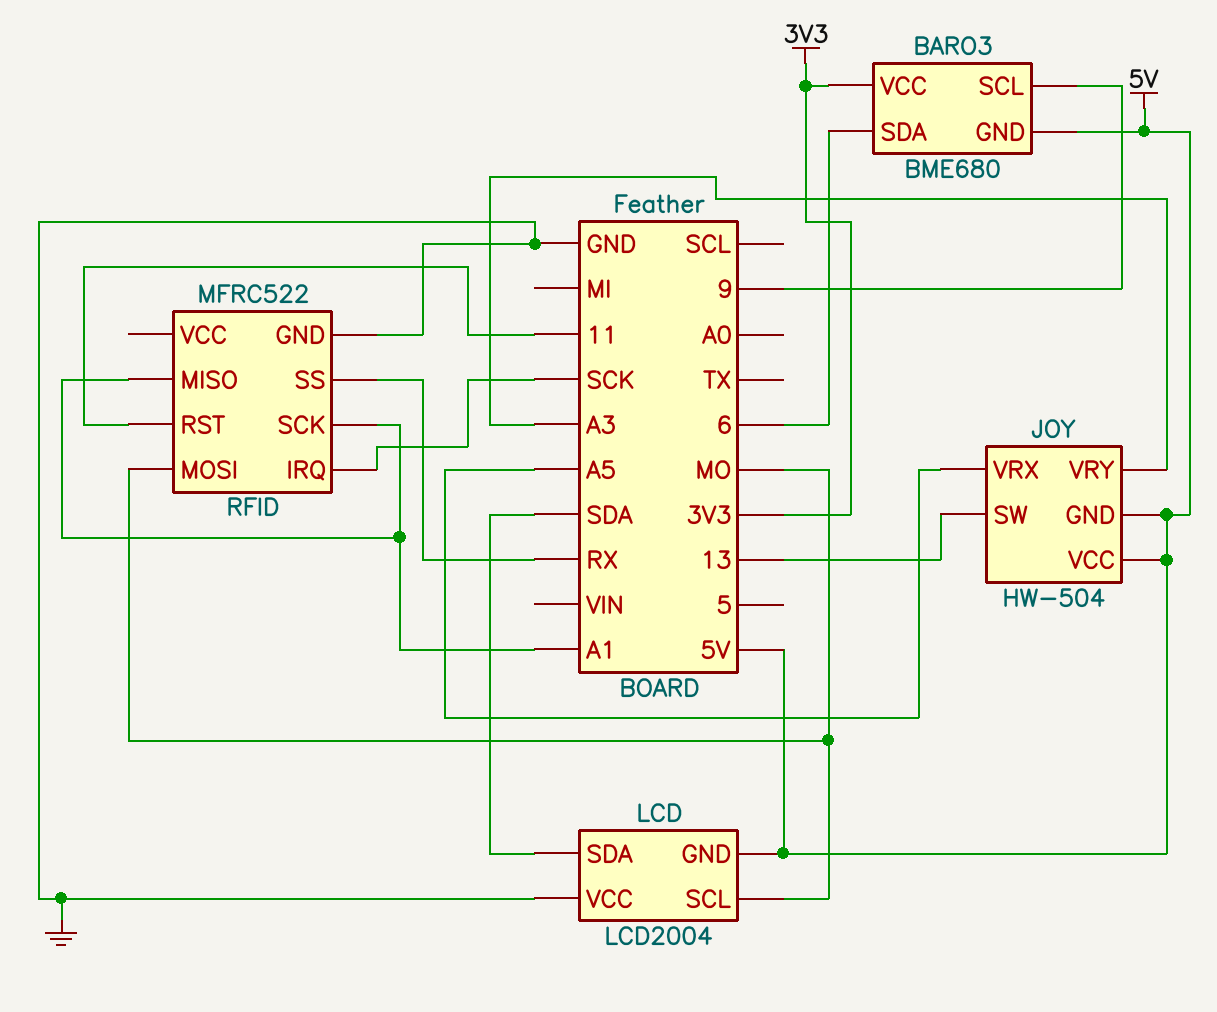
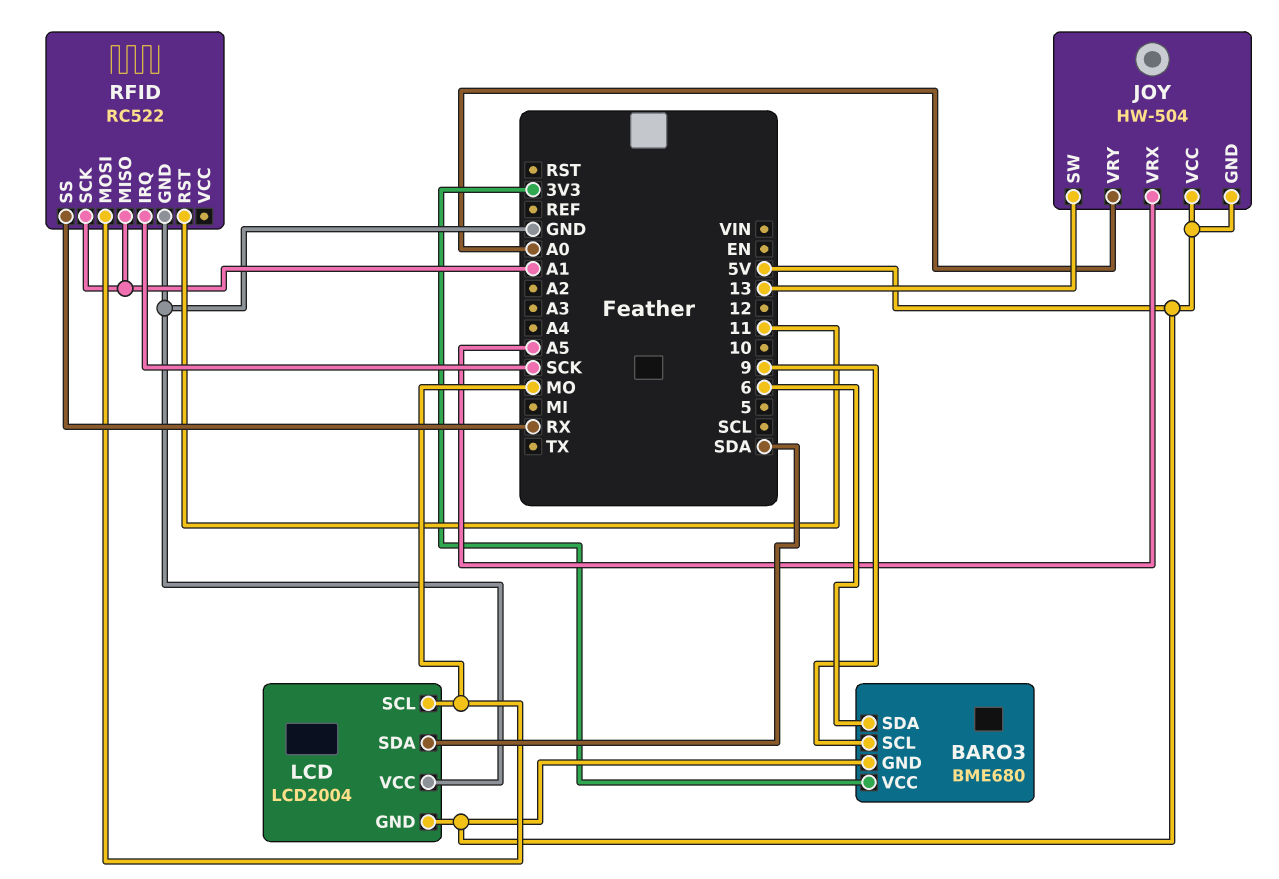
JOY pin VRY: A3 -> A0
RFID: MFRC522 -> RC522

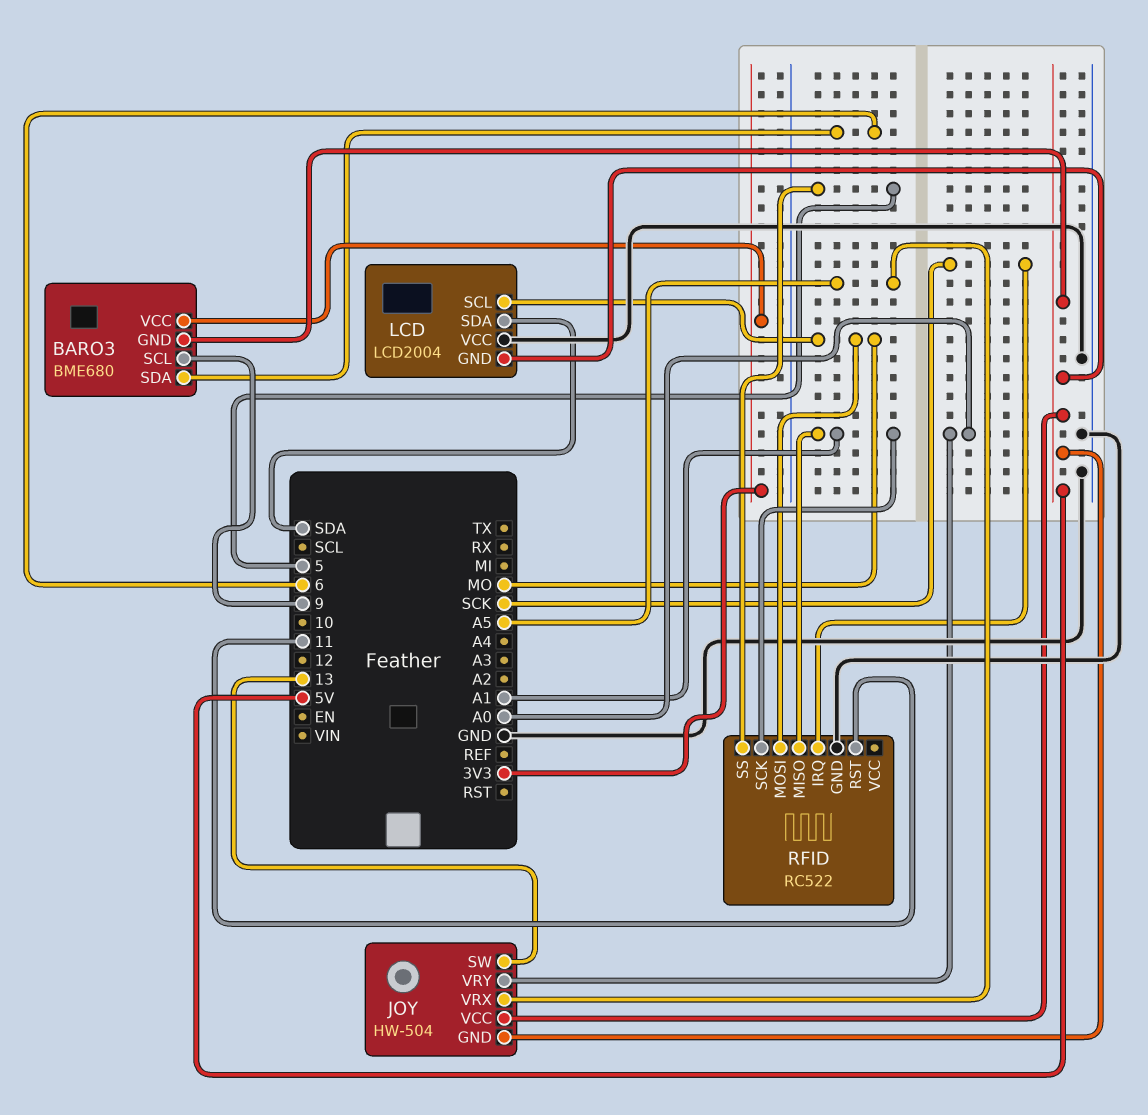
RFID pin SS: RX -> 5

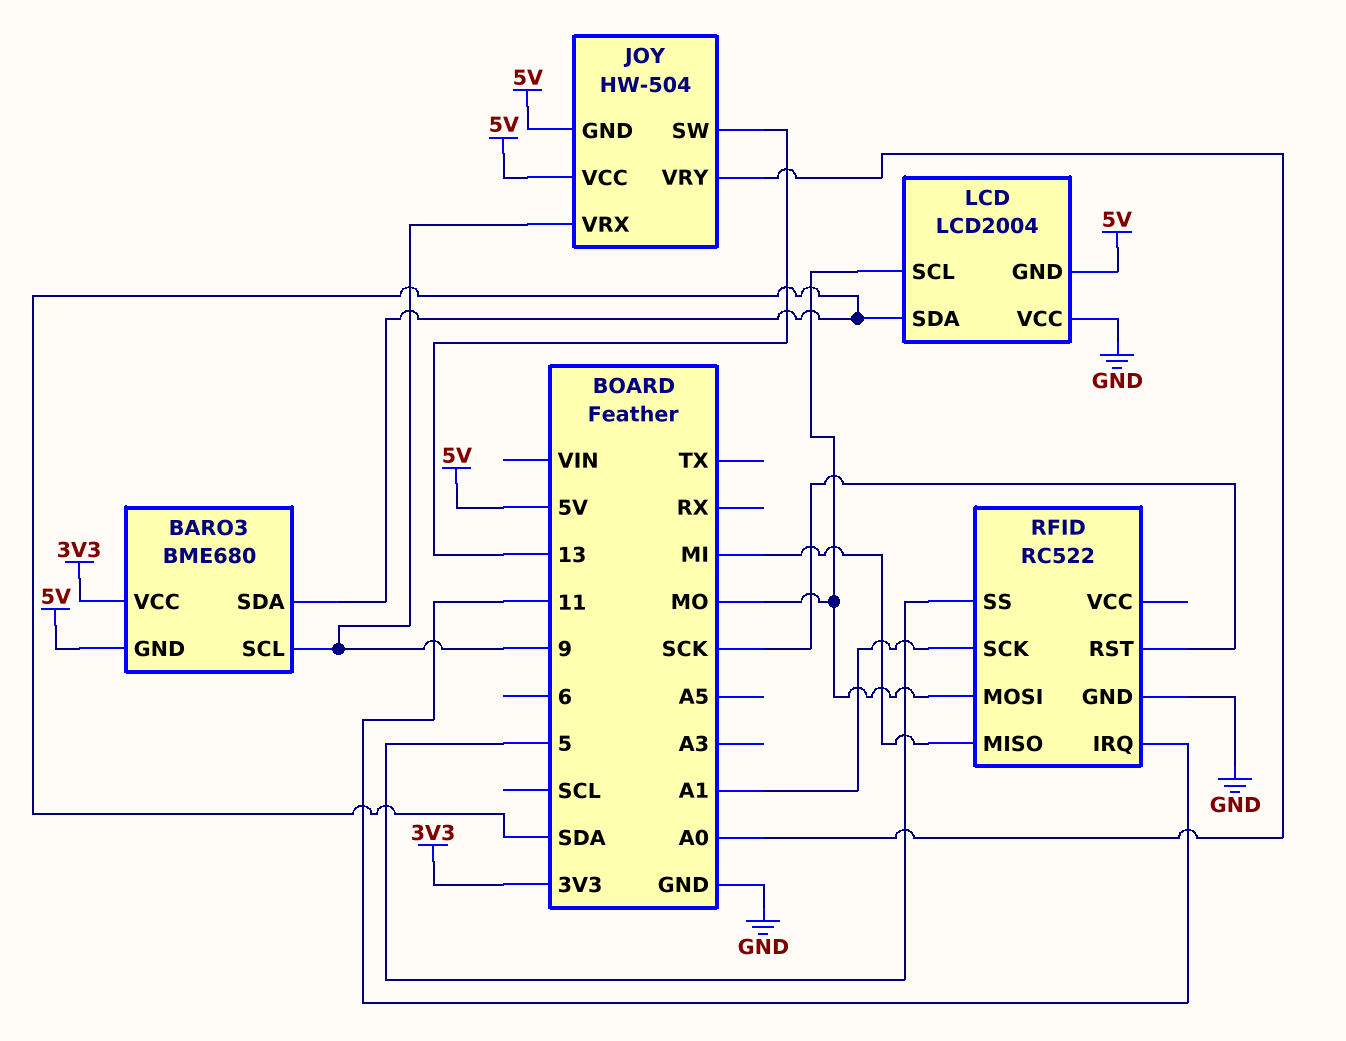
BARO3 pin SDA: 6 -> SDA
JOY pin VRX: A5 -> 9
RFID pin IRQ: SCK -> 11
RFID pin MISO: A1 -> MI
RFID pin RST: 11 -> SCK

